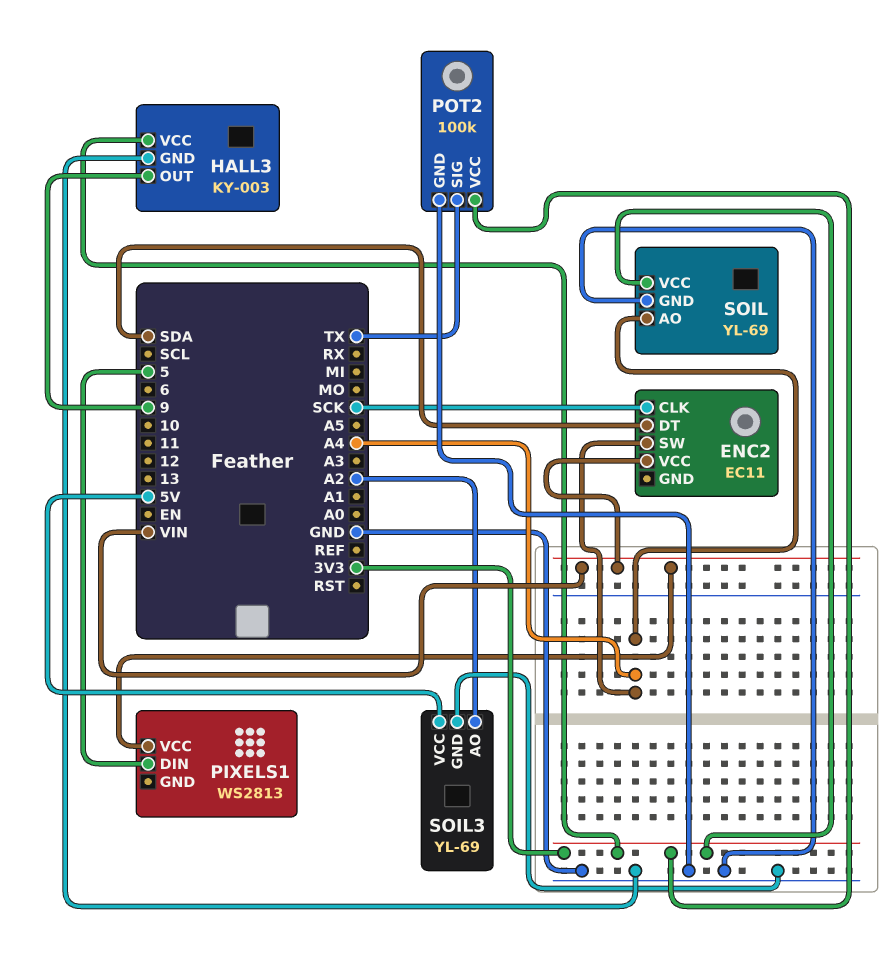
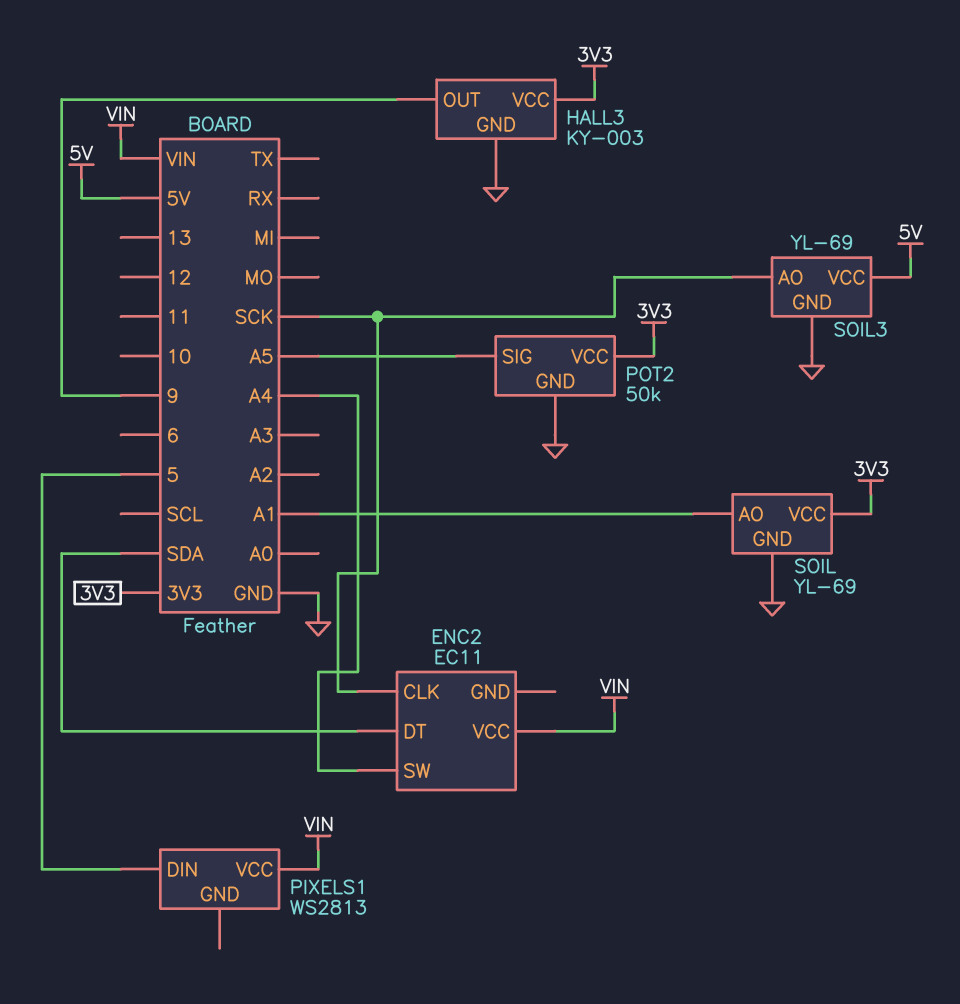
POT2: 100k -> 50k
POT2 pin SIG: TX -> A5
SOIL pin AO: A4 -> A1
SOIL3 pin AO: A2 -> SCK

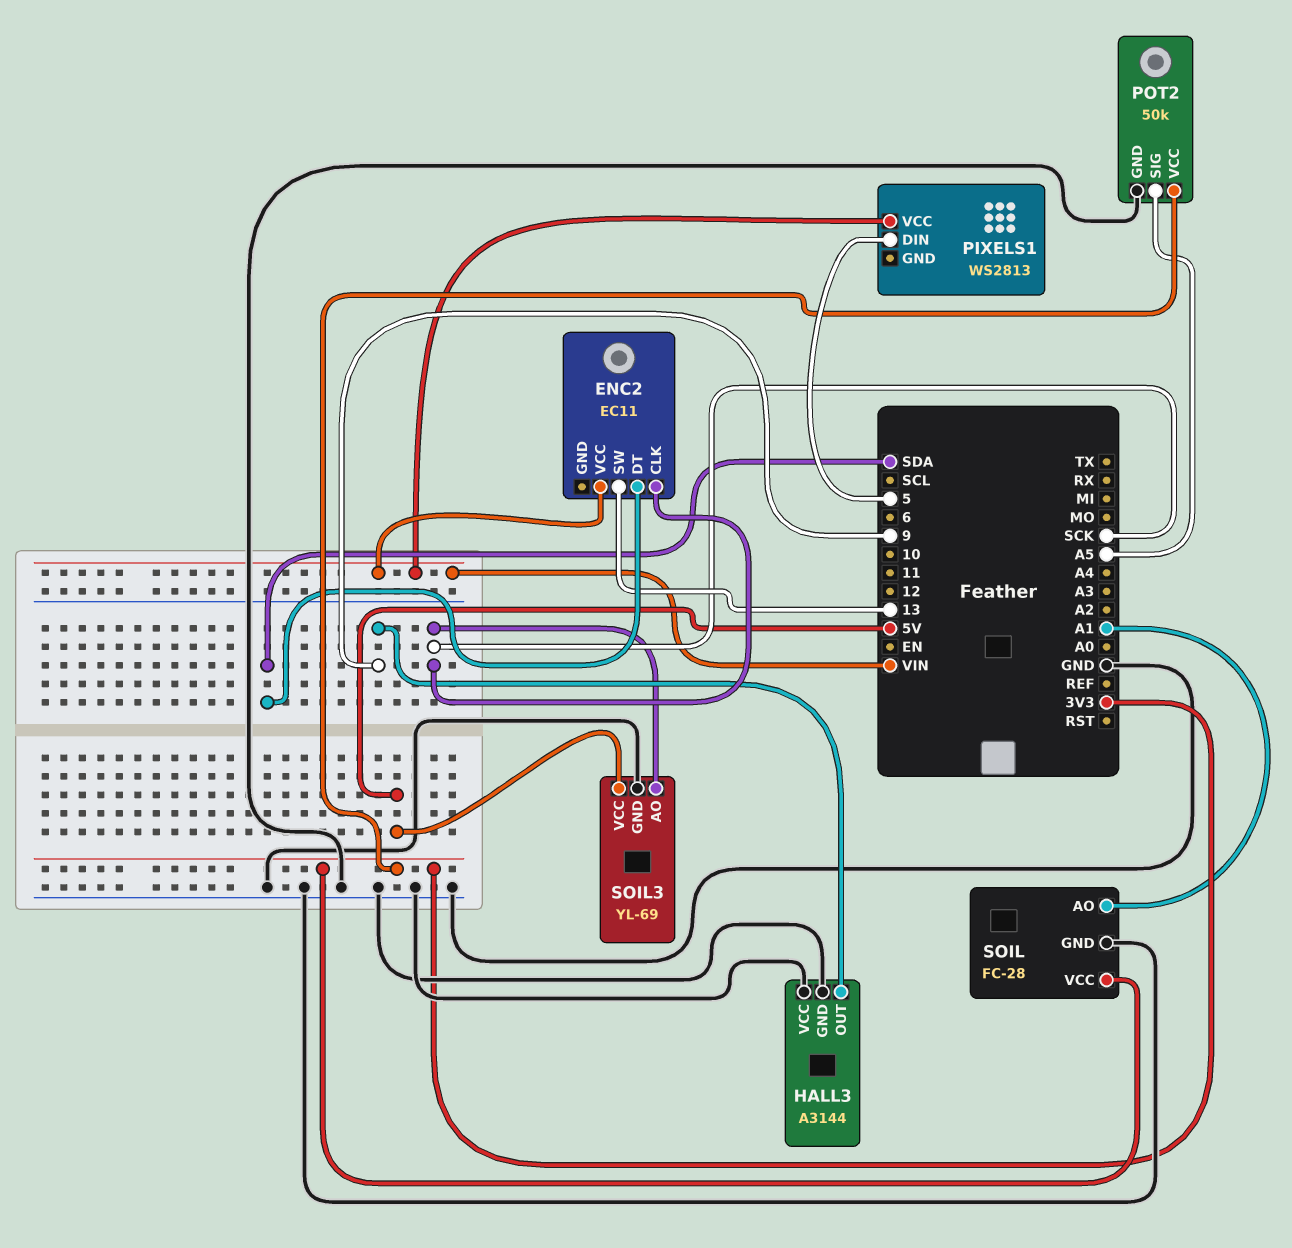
ENC2 pin SW: A4 -> 13
HALL3: KY-003 -> A3144
HALL3 pin VCC: 3V3 -> GND
SOIL: YL-69 -> FC-28

